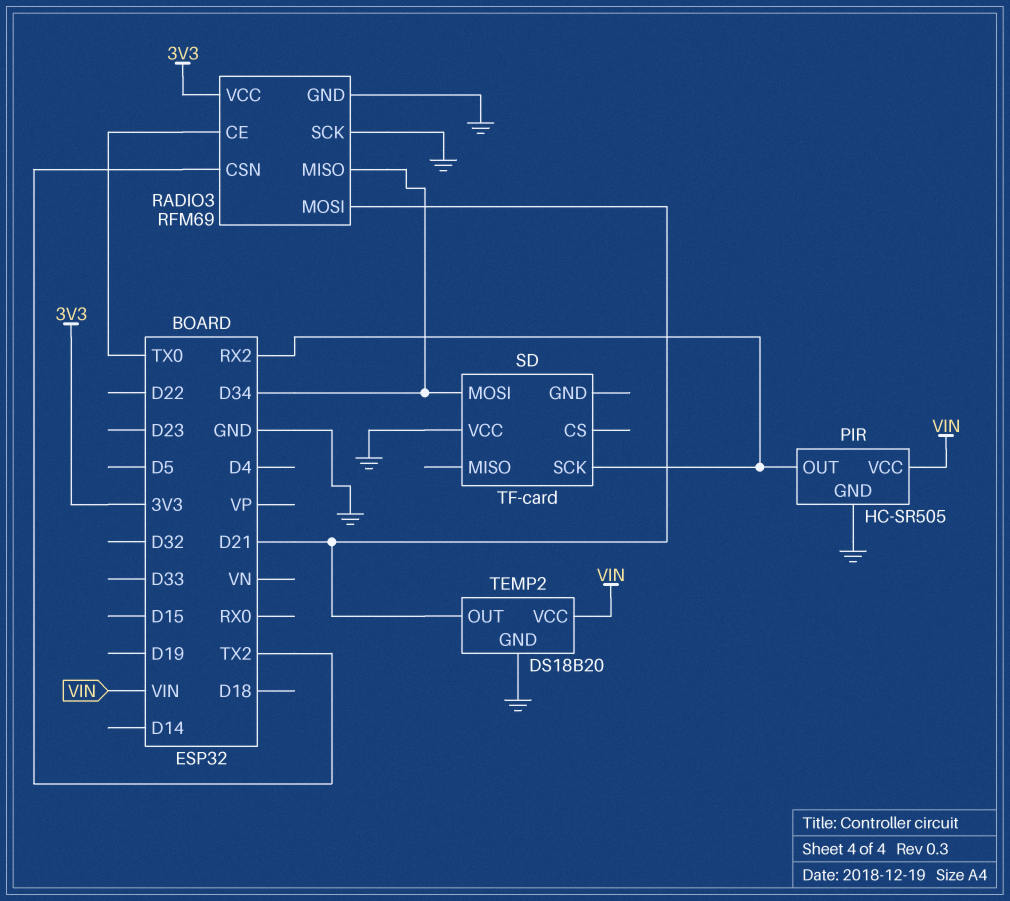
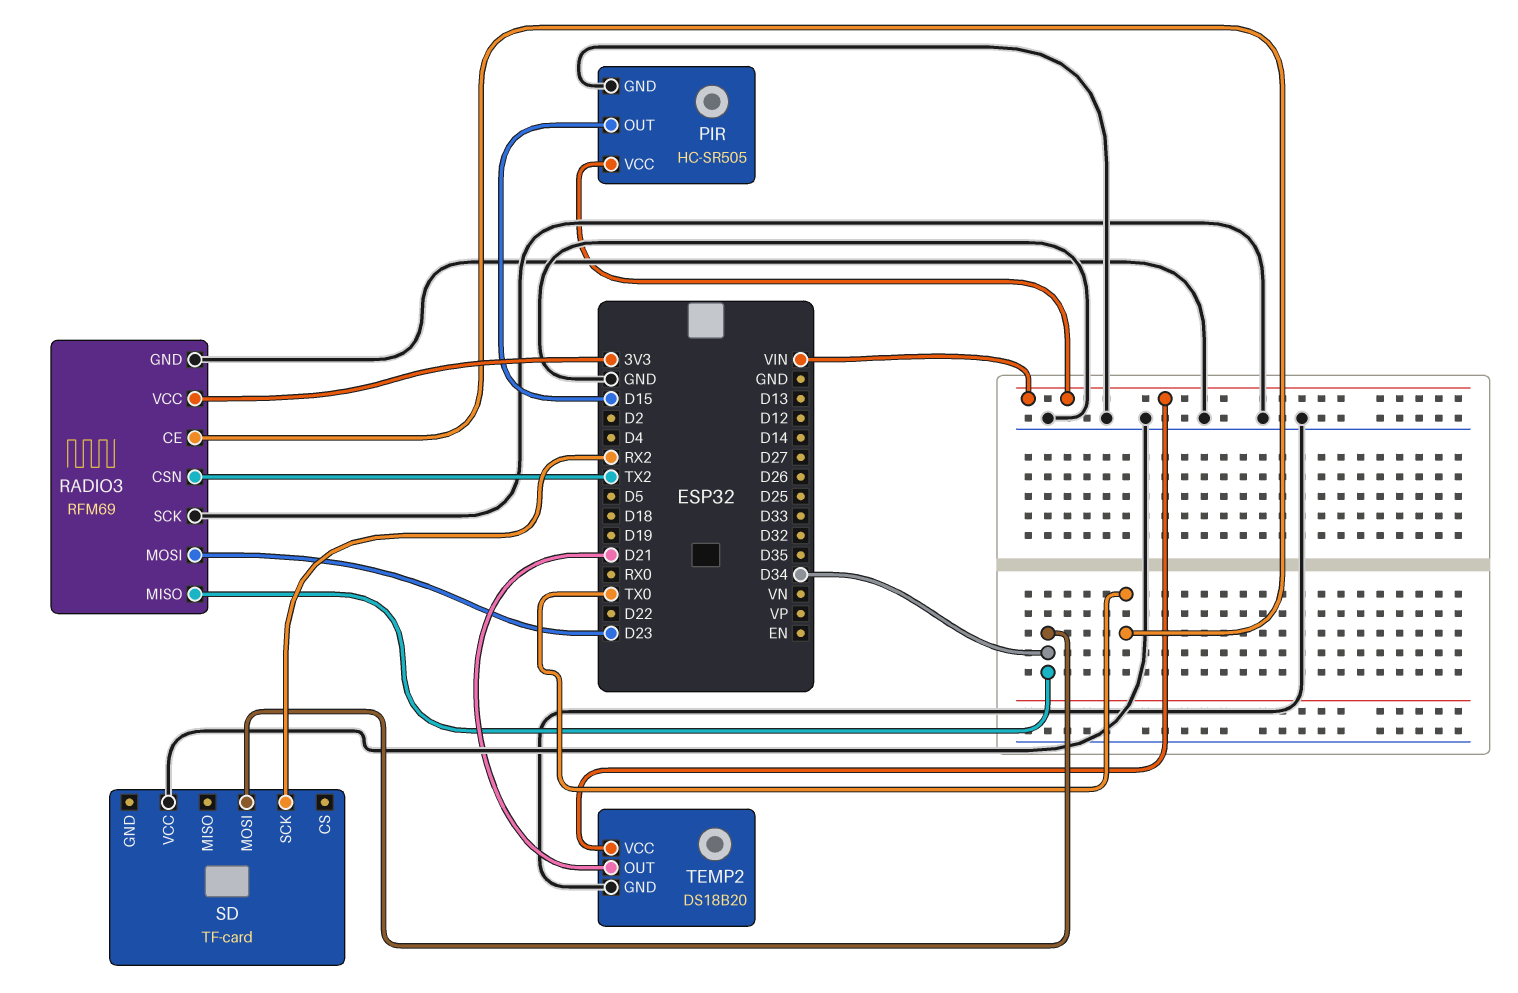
PIR pin OUT: RX2 -> D15
RADIO3 pin MOSI: D21 -> D23

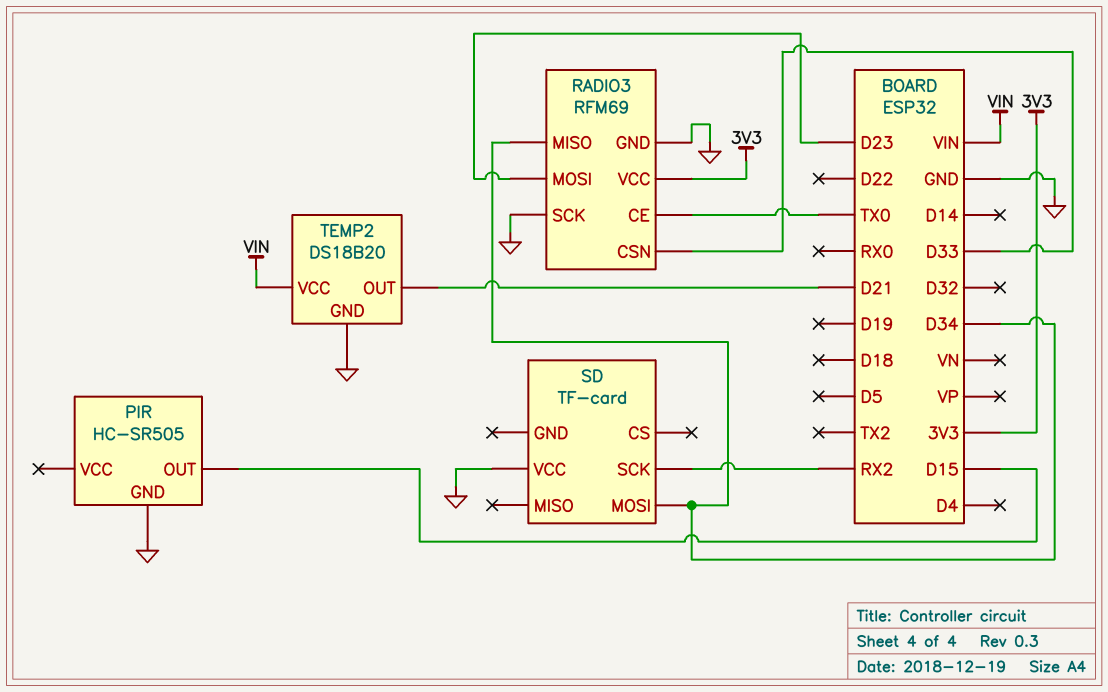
PIR pin VCC: VIN -> none
RADIO3 pin CSN: TX2 -> D33

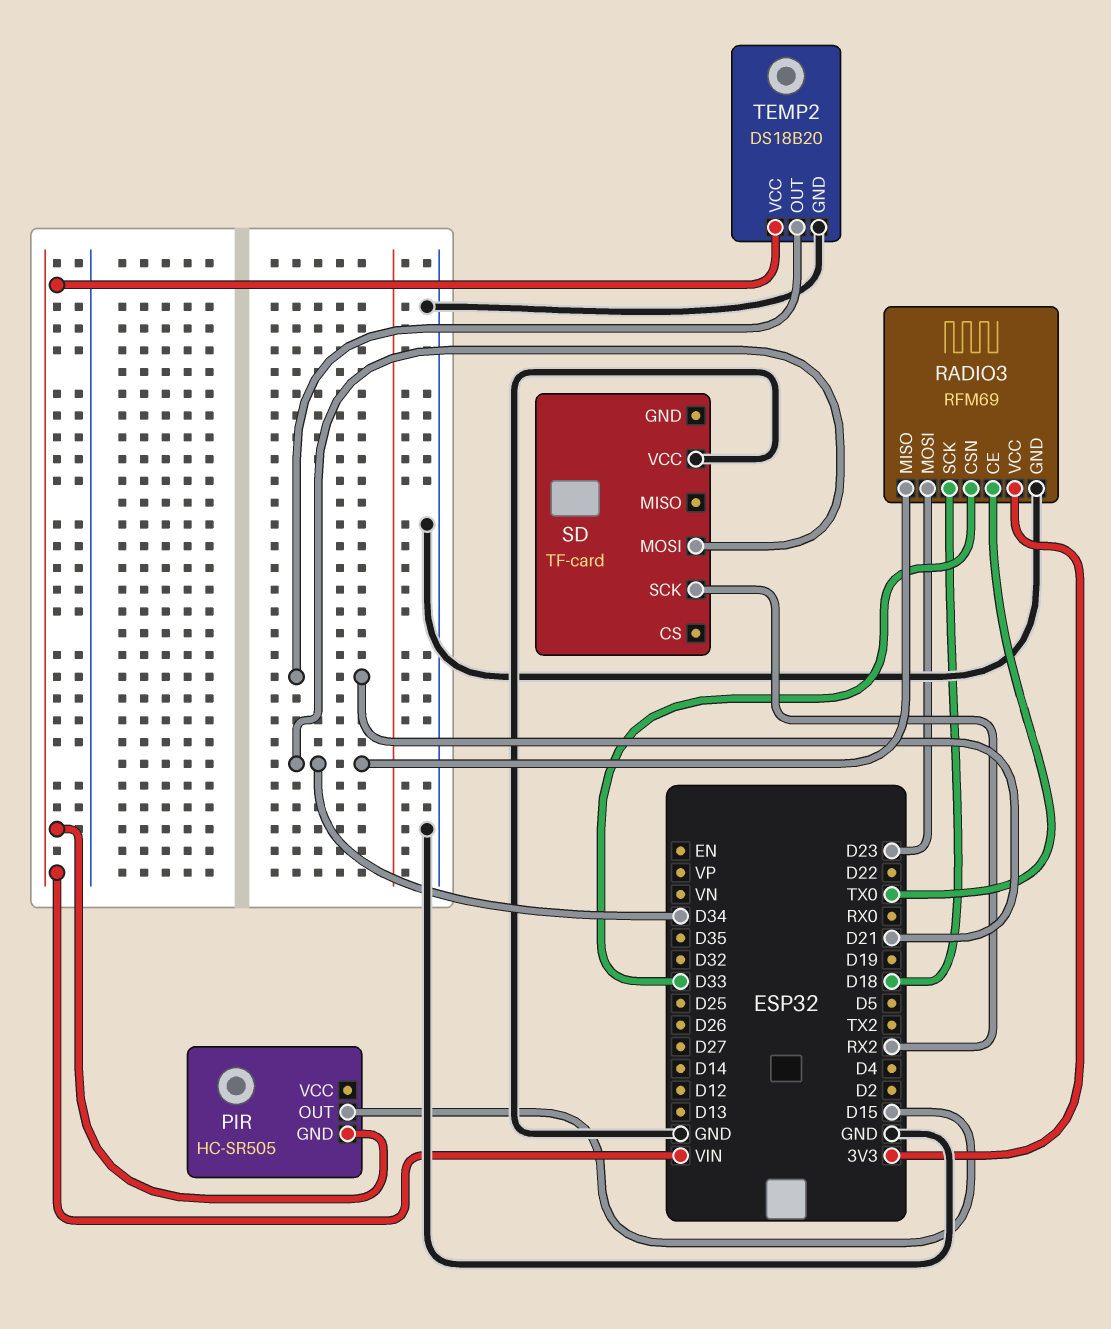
PIR pin GND: GND -> VIN
RADIO3 pin SCK: GND -> D18

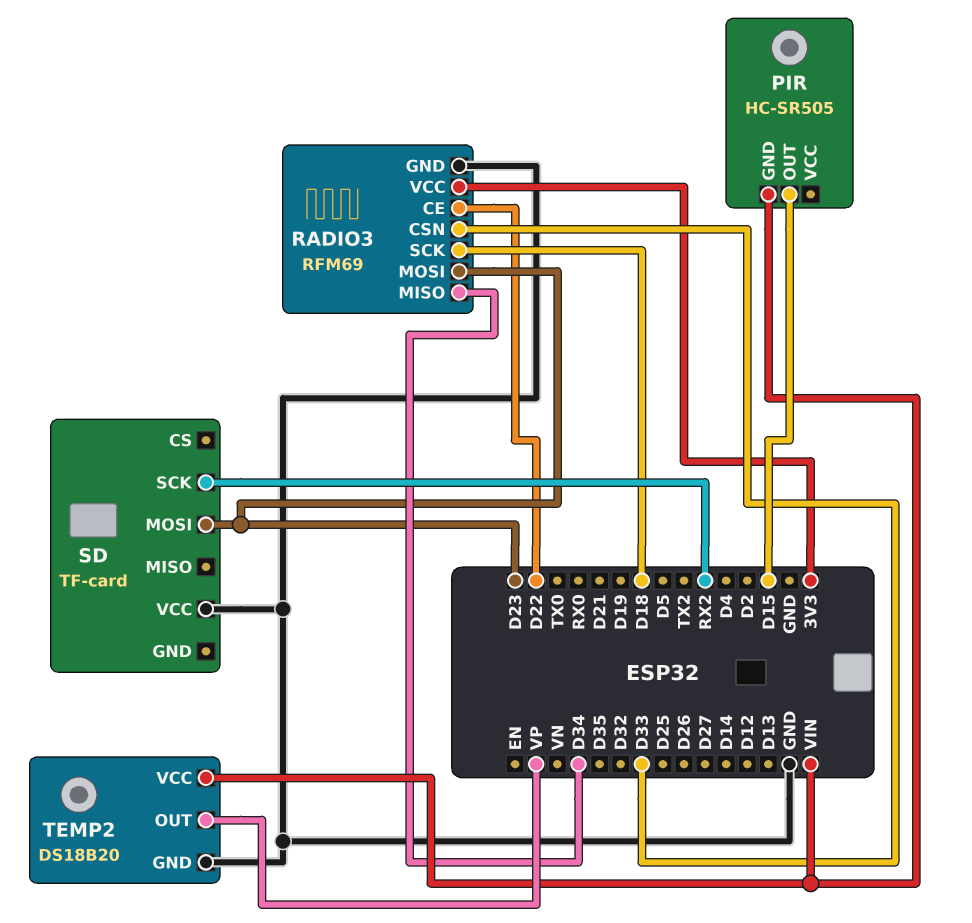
RADIO3 pin CE: TX0 -> D22
SD pin MOSI: D34 -> D23
TEMP2 pin OUT: D21 -> VP

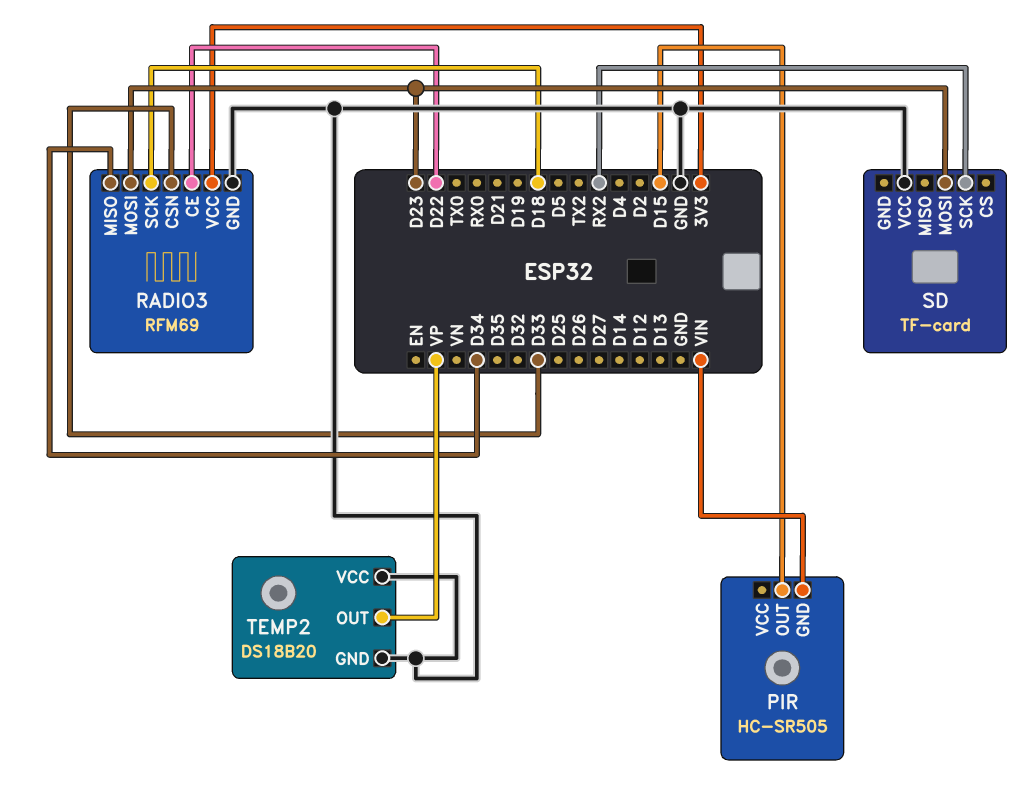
TEMP2 pin VCC: VIN -> GND

